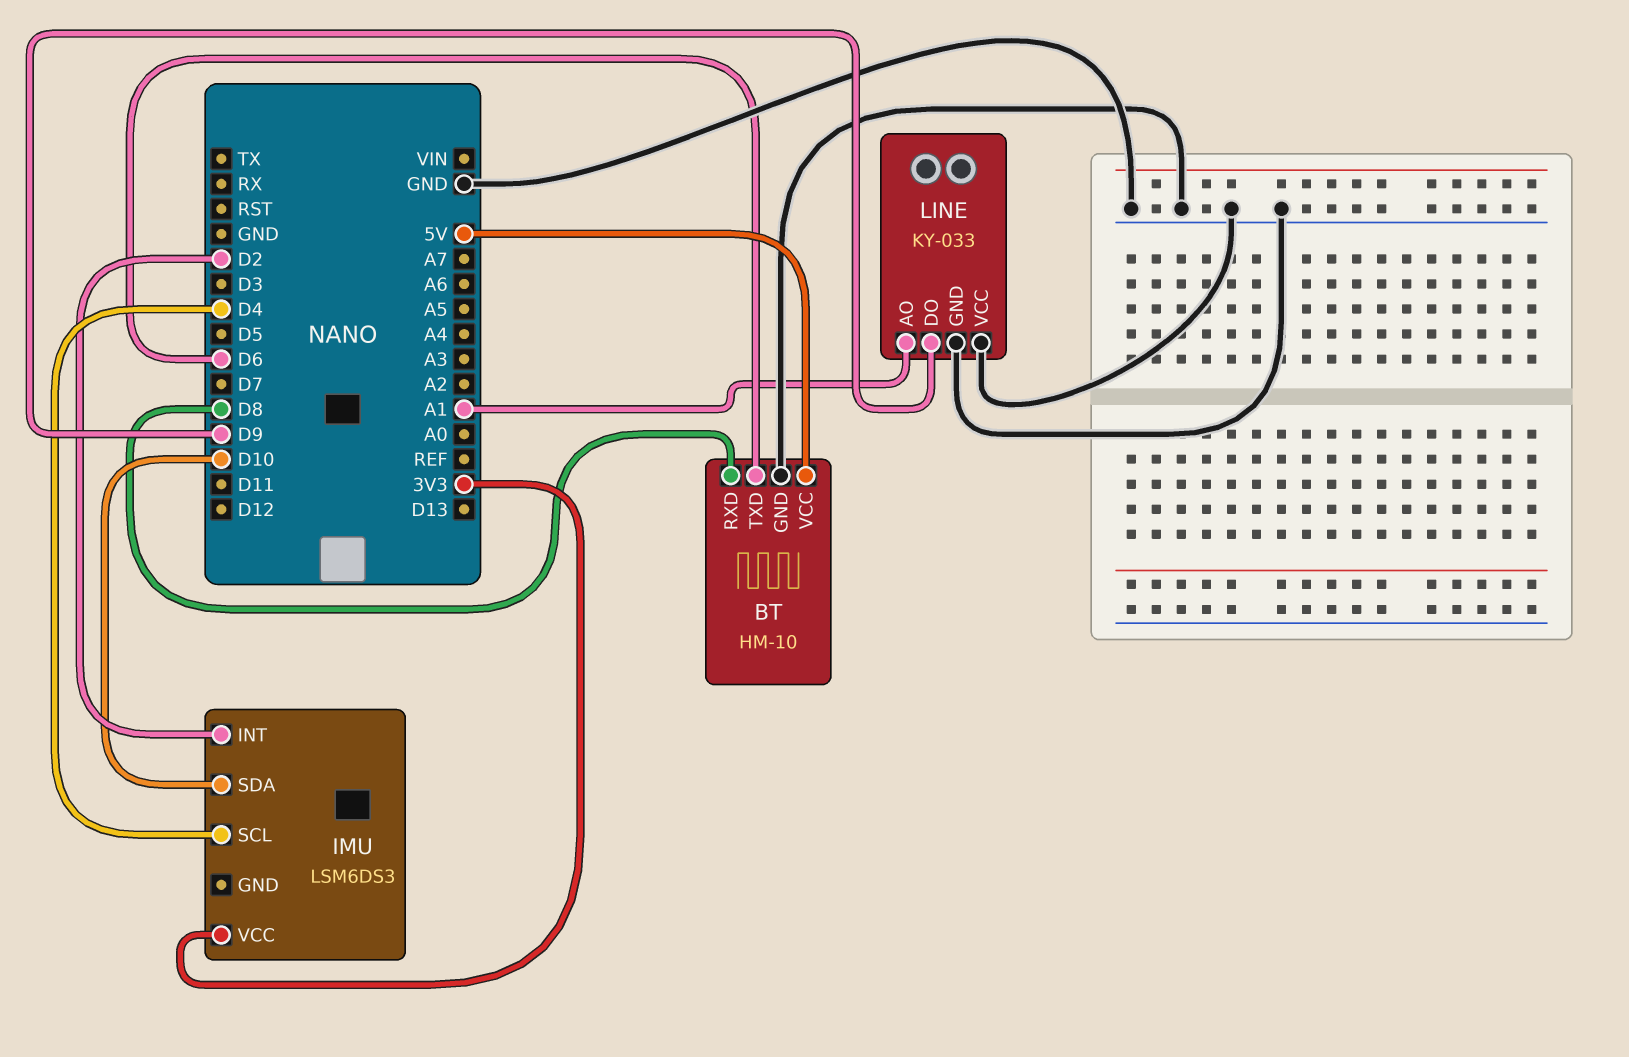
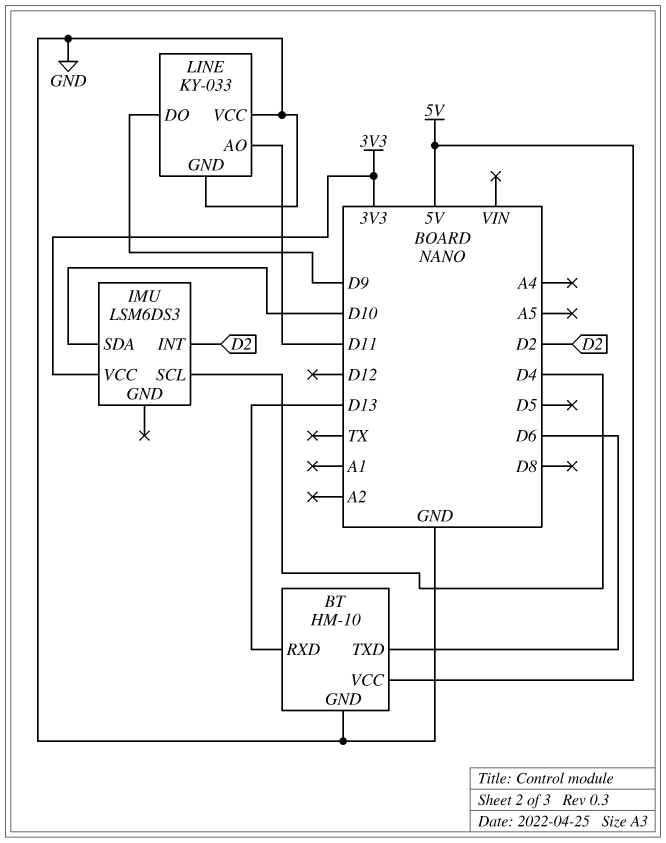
BT pin RXD: D8 -> D13
LINE pin AO: A1 -> D11

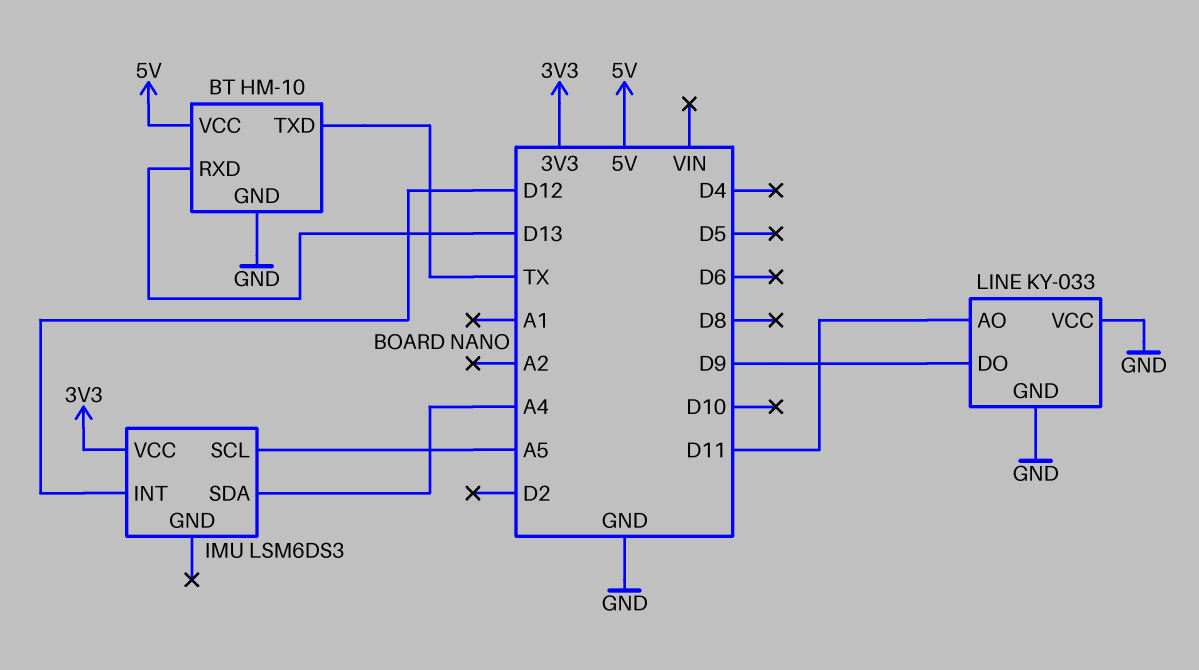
BT pin TXD: D6 -> TX
IMU pin INT: D2 -> D12
IMU pin SCL: D4 -> A5
IMU pin SDA: D10 -> A4

